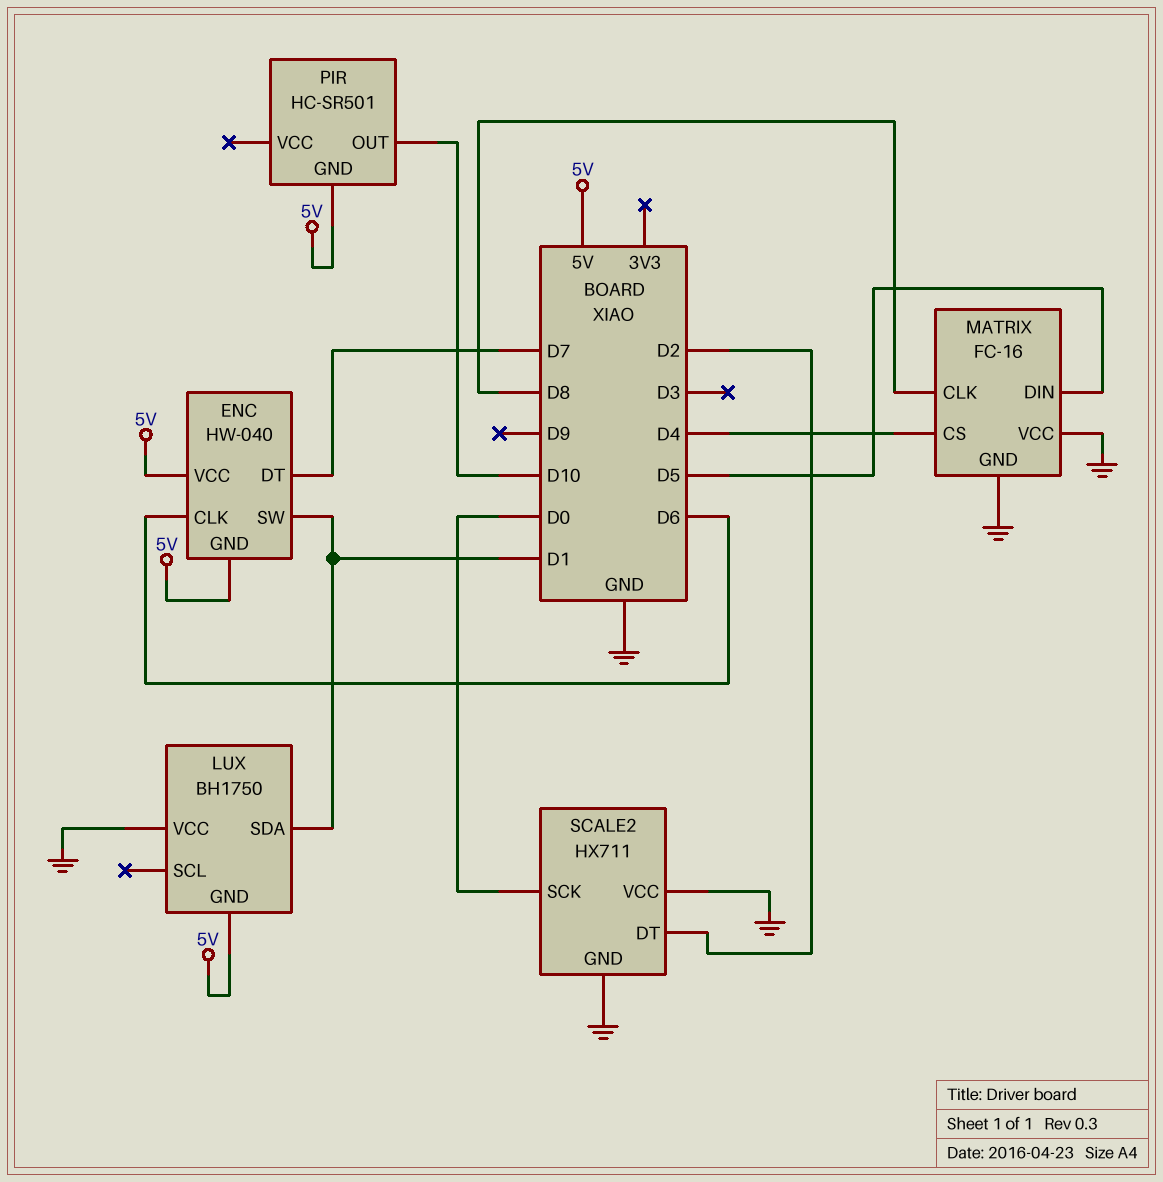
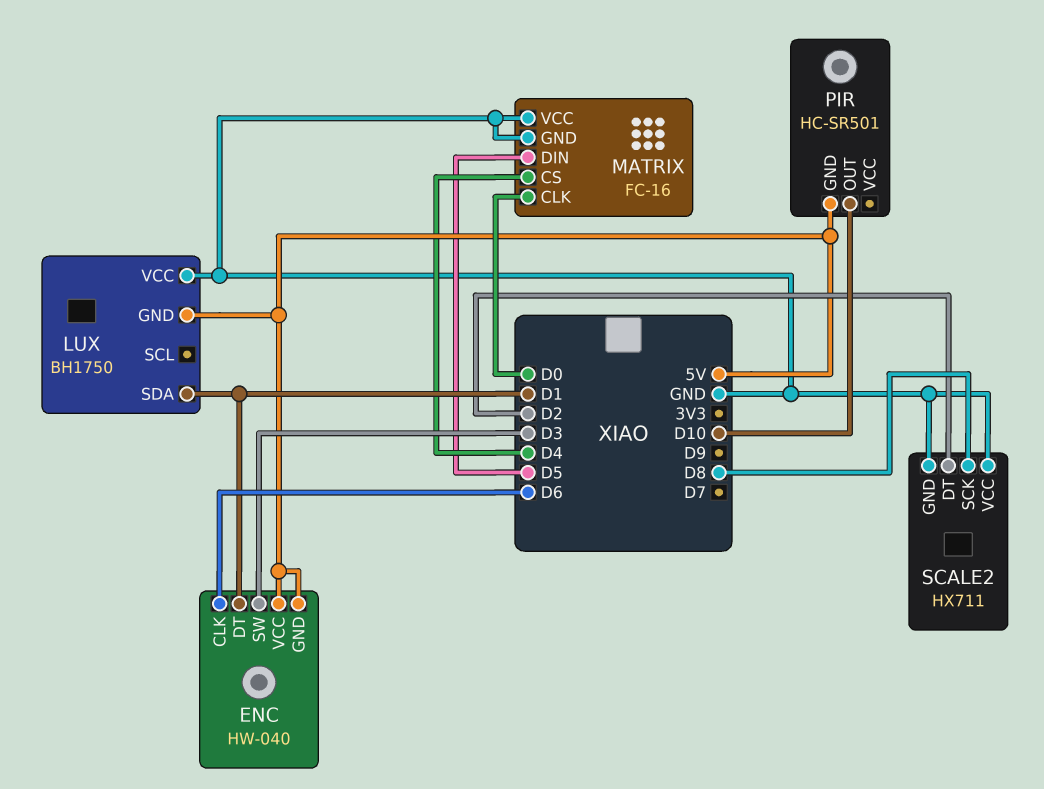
ENC pin DT: D7 -> D1
ENC pin SW: D1 -> D3
MATRIX pin CLK: D8 -> D0
SCALE2 pin SCK: D0 -> D8

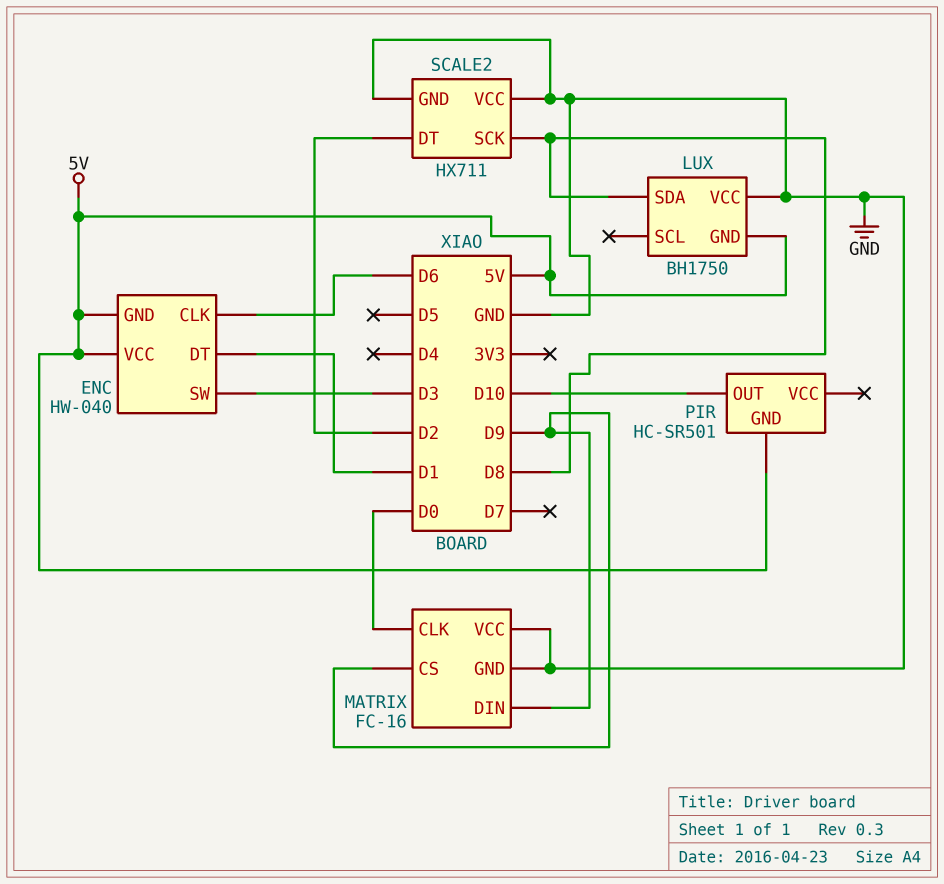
LUX pin SDA: D1 -> D8
MATRIX pin CS: D4 -> D9
MATRIX pin DIN: D5 -> D9

